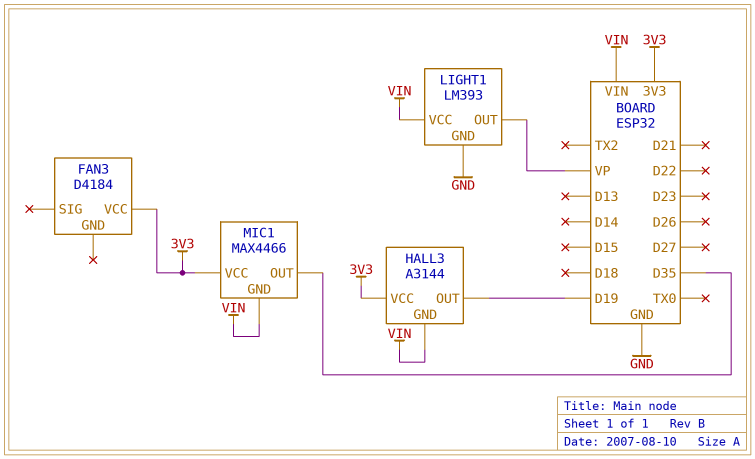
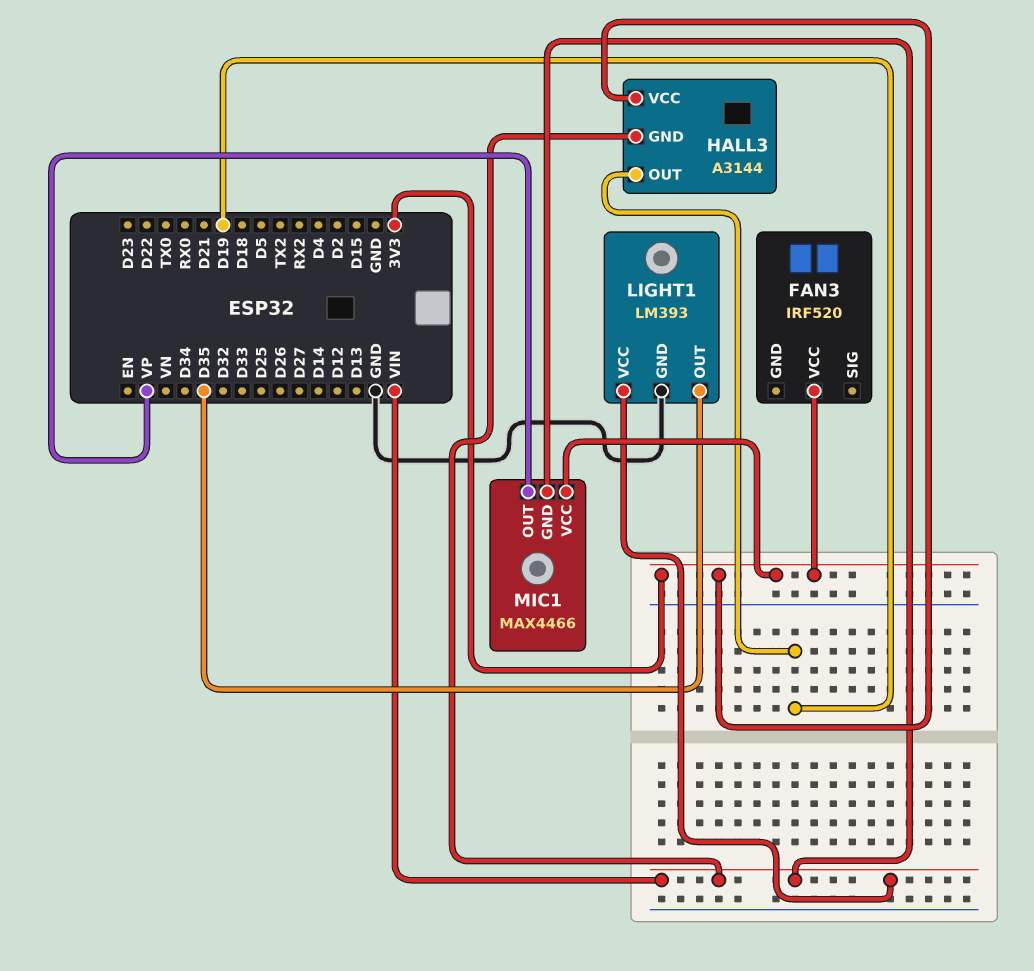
FAN3: D4184 -> IRF520
LIGHT1 pin OUT: VP -> D35
MIC1 pin OUT: D35 -> VP

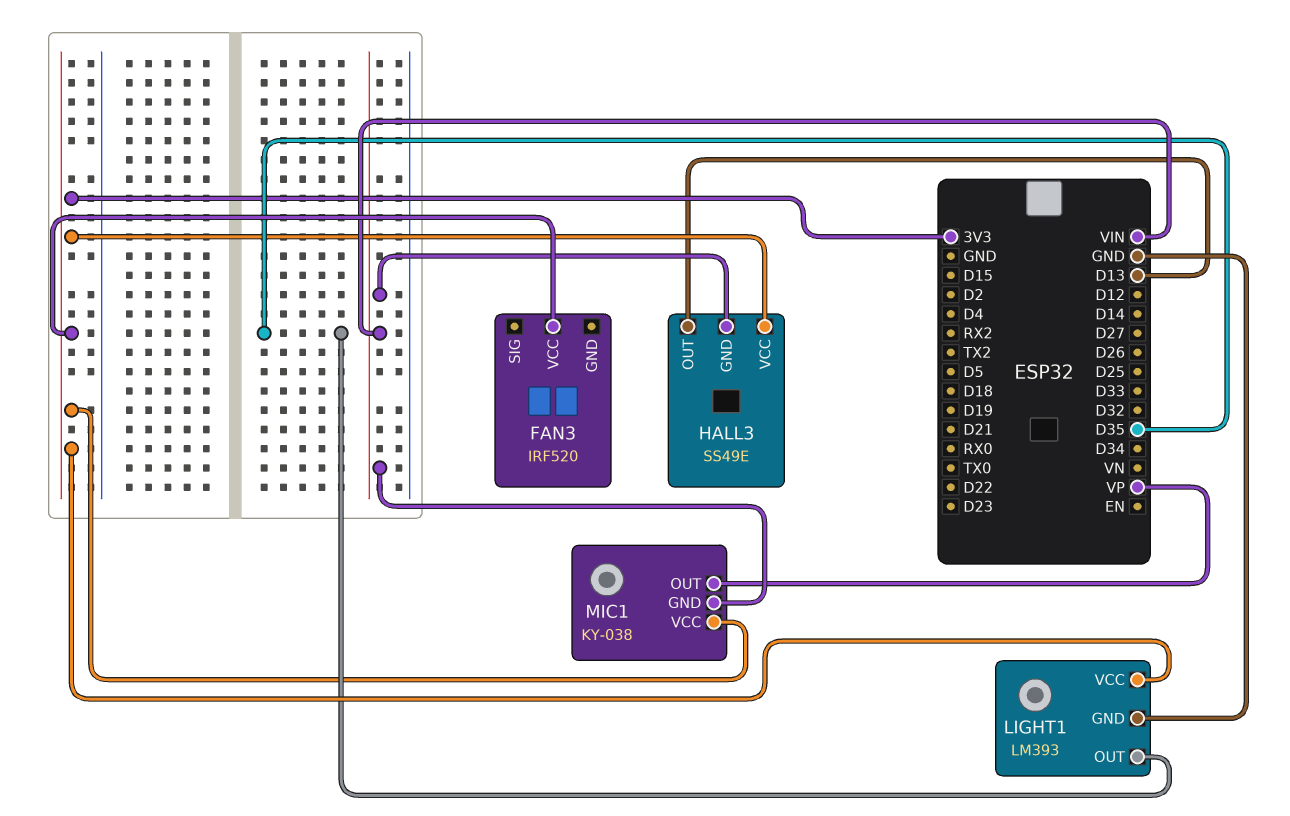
HALL3: A3144 -> SS49E
HALL3 pin OUT: D19 -> D13
LIGHT1 pin VCC: VIN -> 3V3
MIC1: MAX4466 -> KY-038

